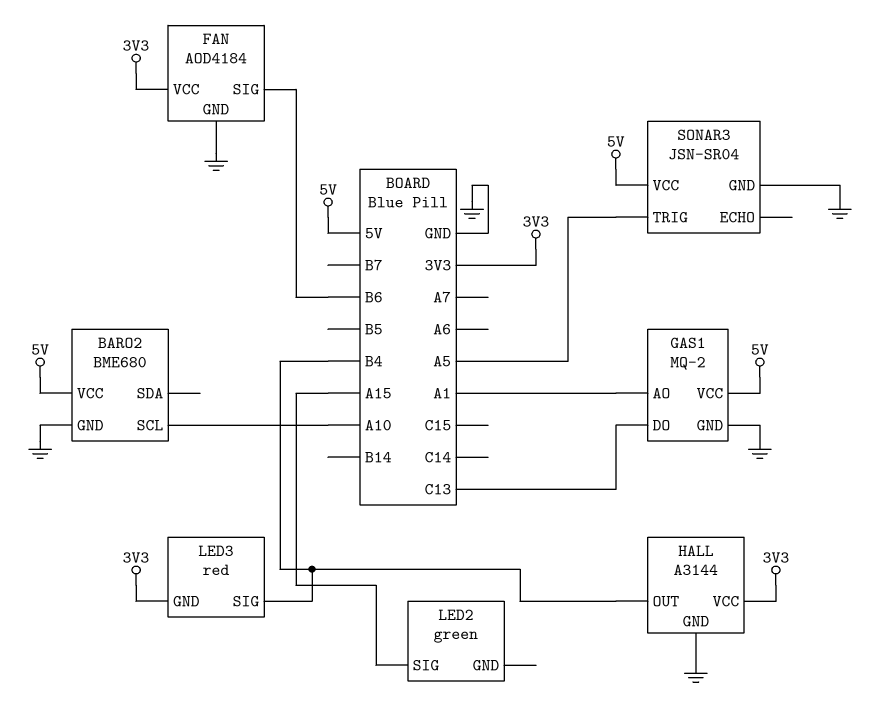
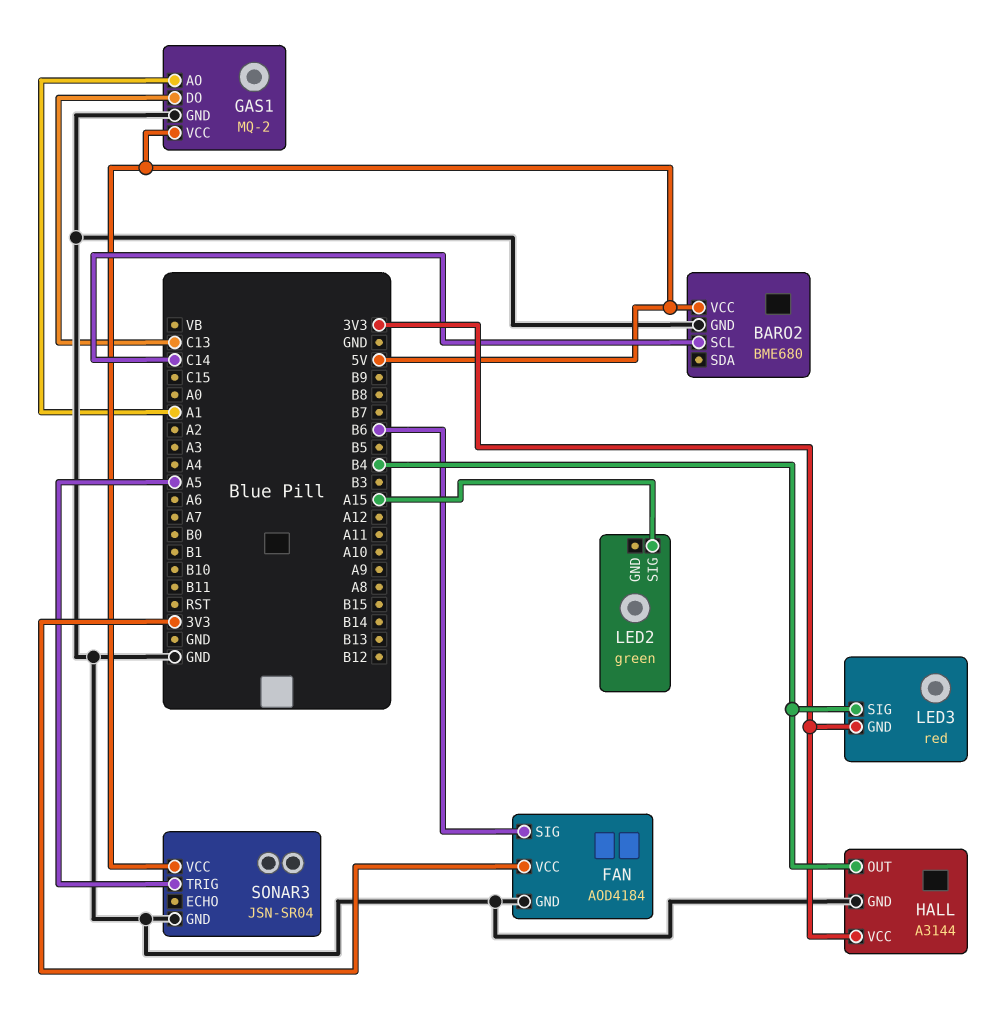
BARO2 pin SCL: A10 -> C14

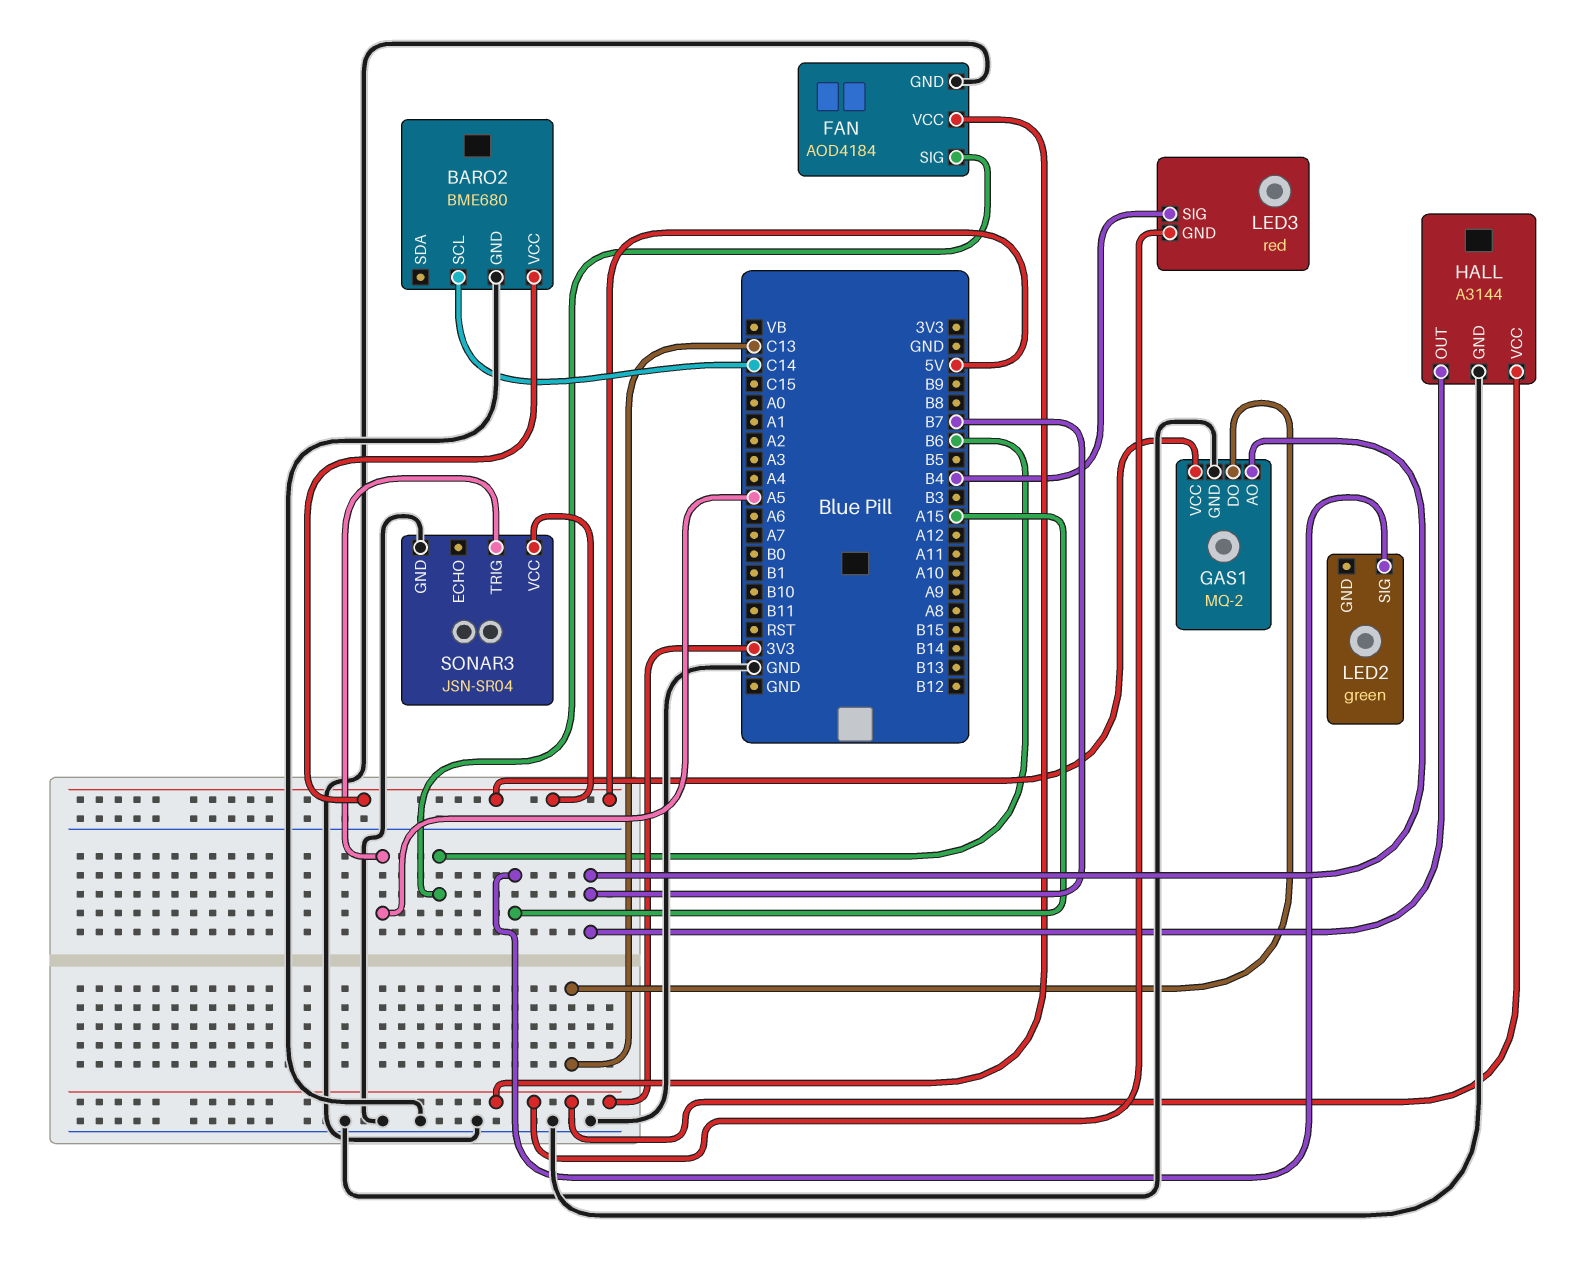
GAS1 pin AO: A1 -> B7
HALL pin OUT: B4 -> B7

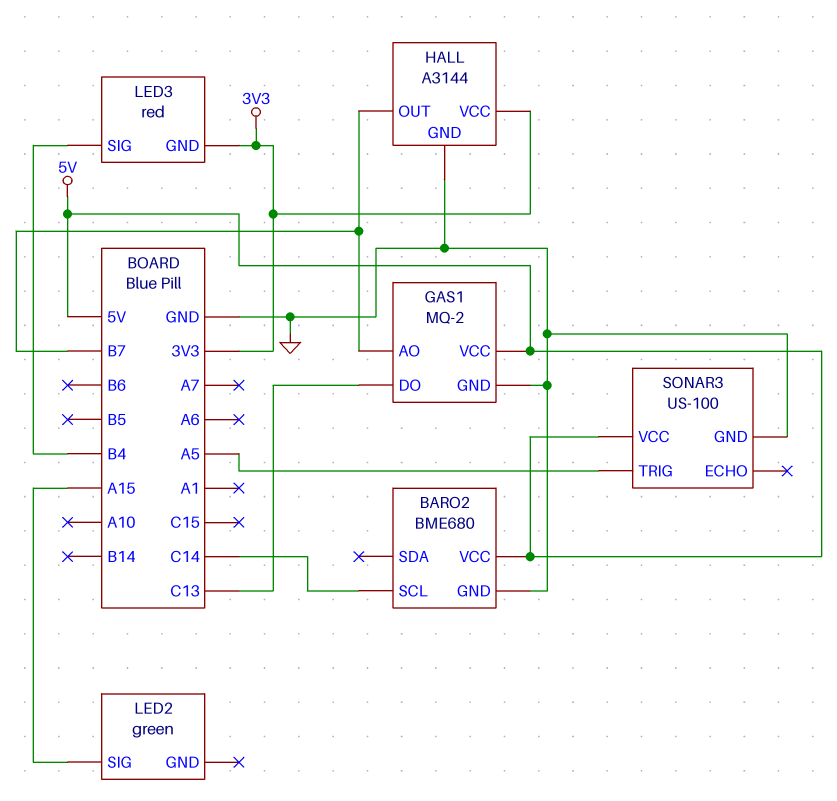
FAN: AOD4184 -> none
FAN pin GND: GND -> none
FAN pin SIG: B6 -> none
FAN pin VCC: 3V3 -> none
SONAR3: JSN-SR04 -> US-100

